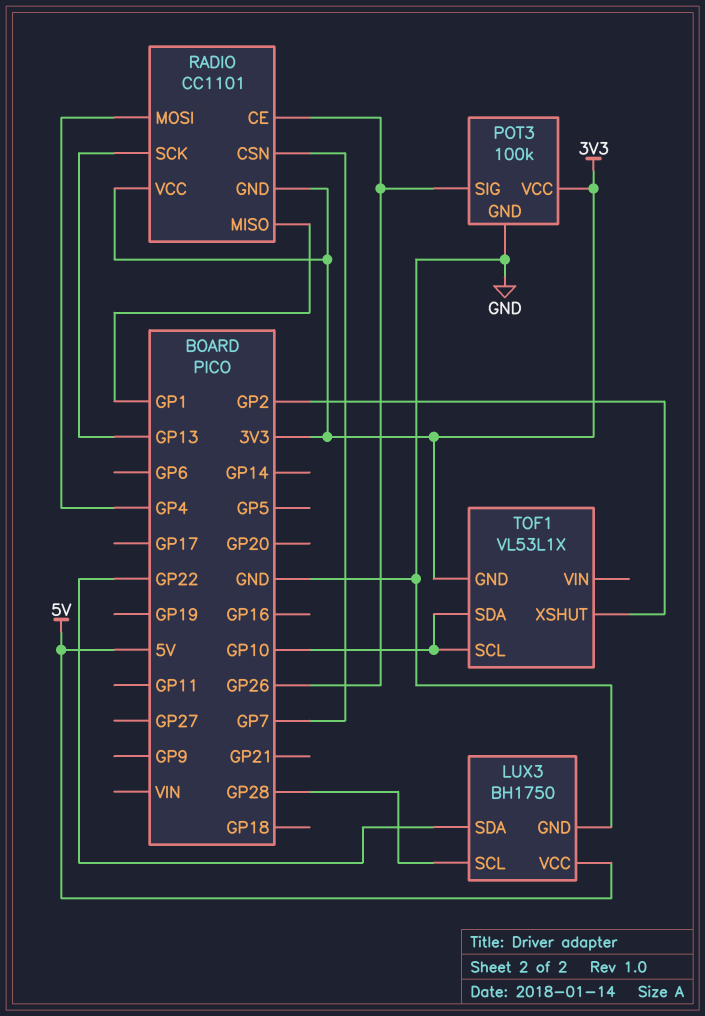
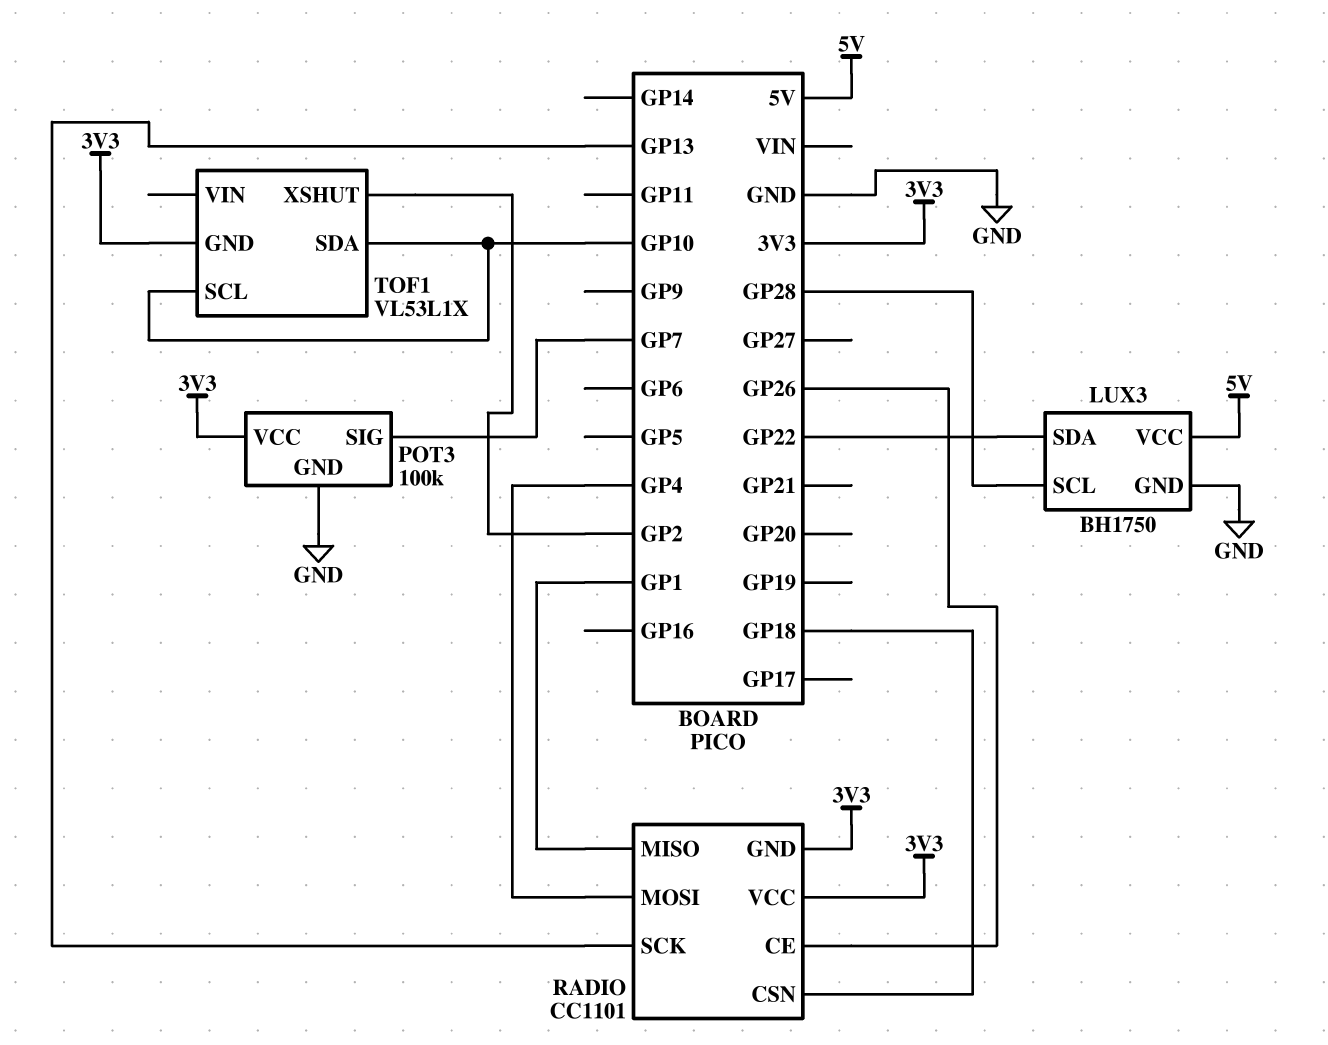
POT3 pin SIG: GP26 -> GP7
RADIO pin CSN: GP7 -> GP18

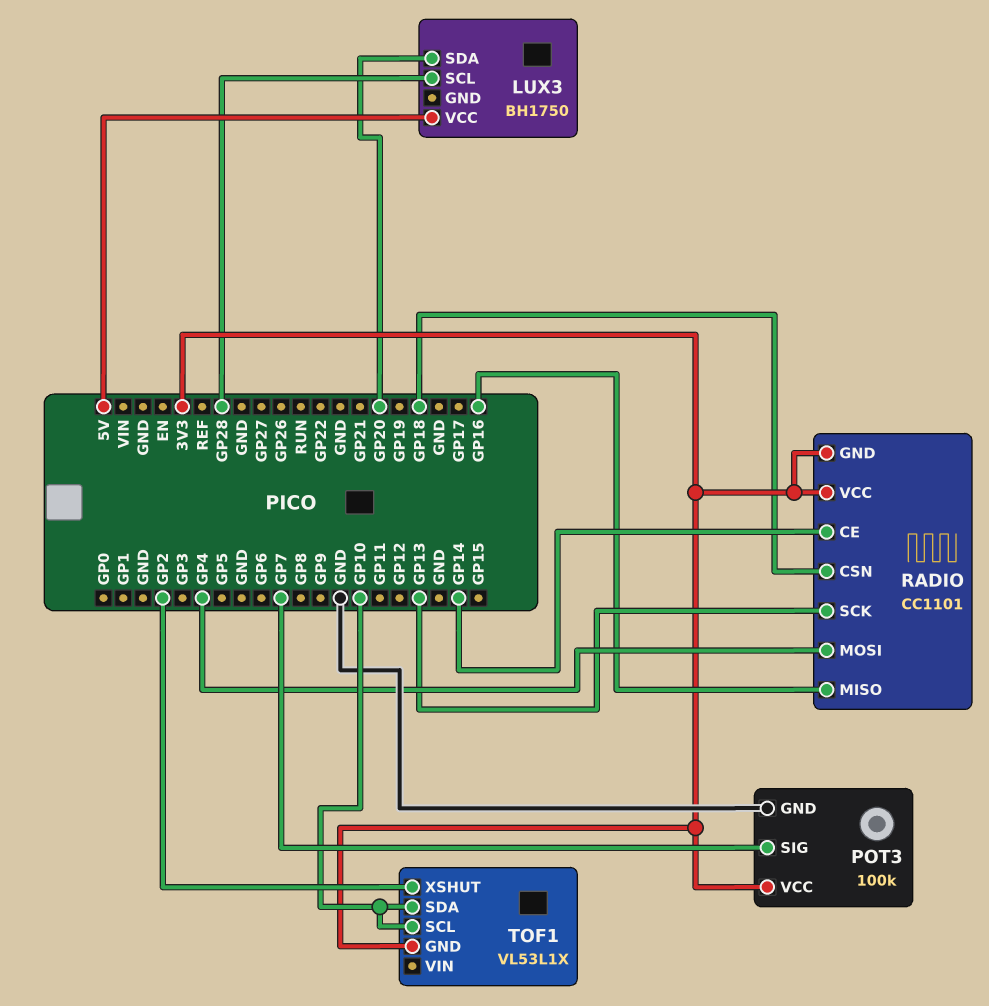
LUX3 pin GND: GND -> none
LUX3 pin SDA: GP22 -> GP20
RADIO pin CE: GP26 -> GP14
RADIO pin MISO: GP1 -> GP16

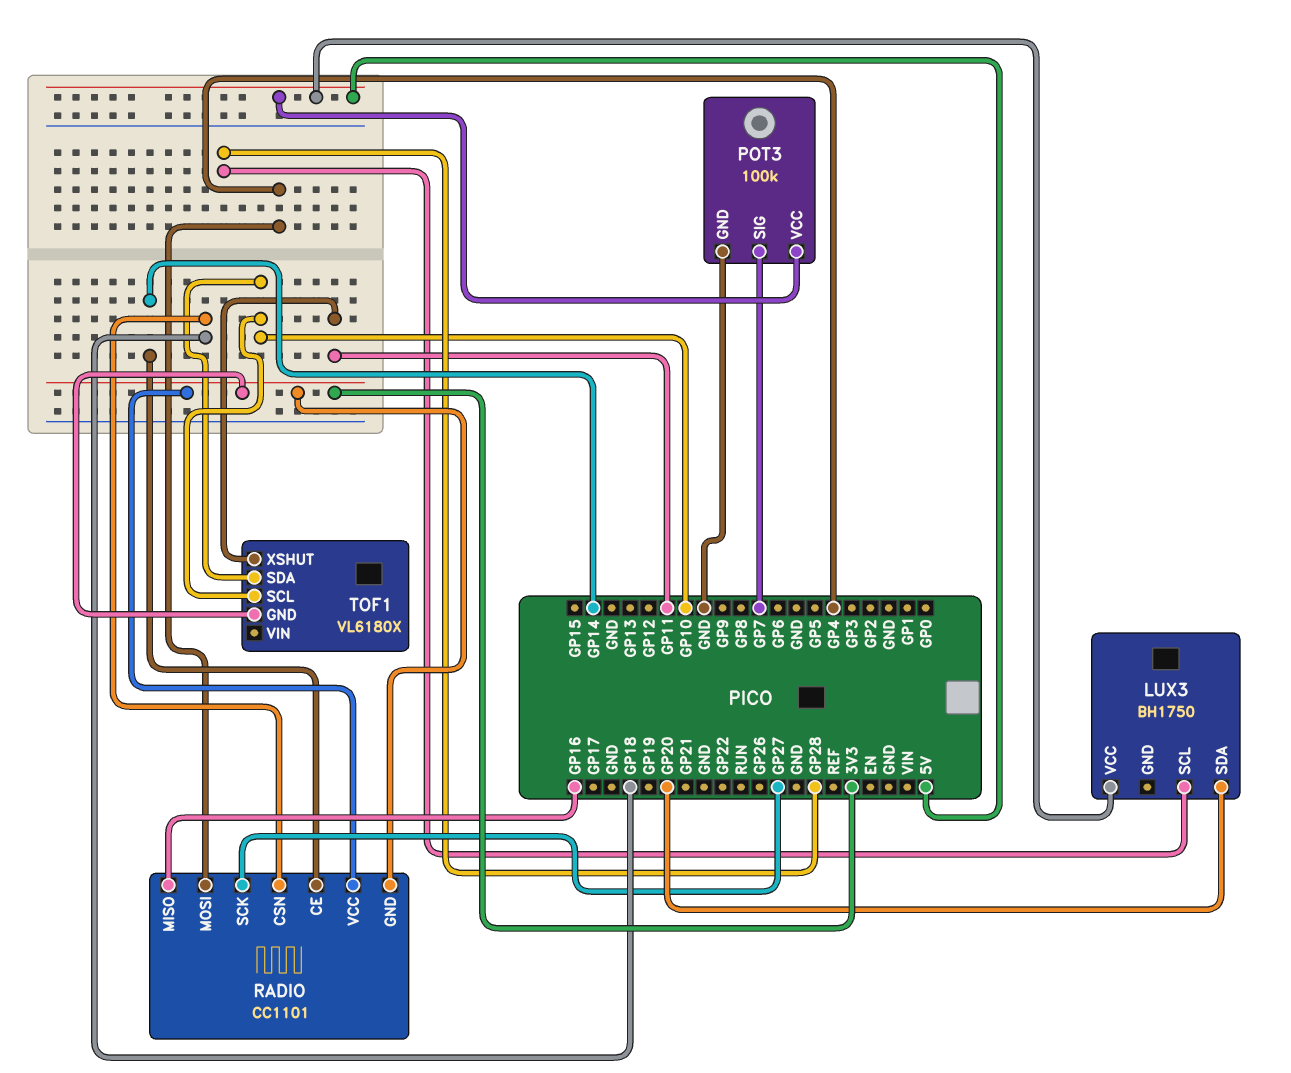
POT3 pin VCC: 3V3 -> 5V
RADIO pin SCK: GP13 -> GP27
TOF1: VL53L1X -> VL6180X
TOF1 pin XSHUT: GP2 -> GP11

